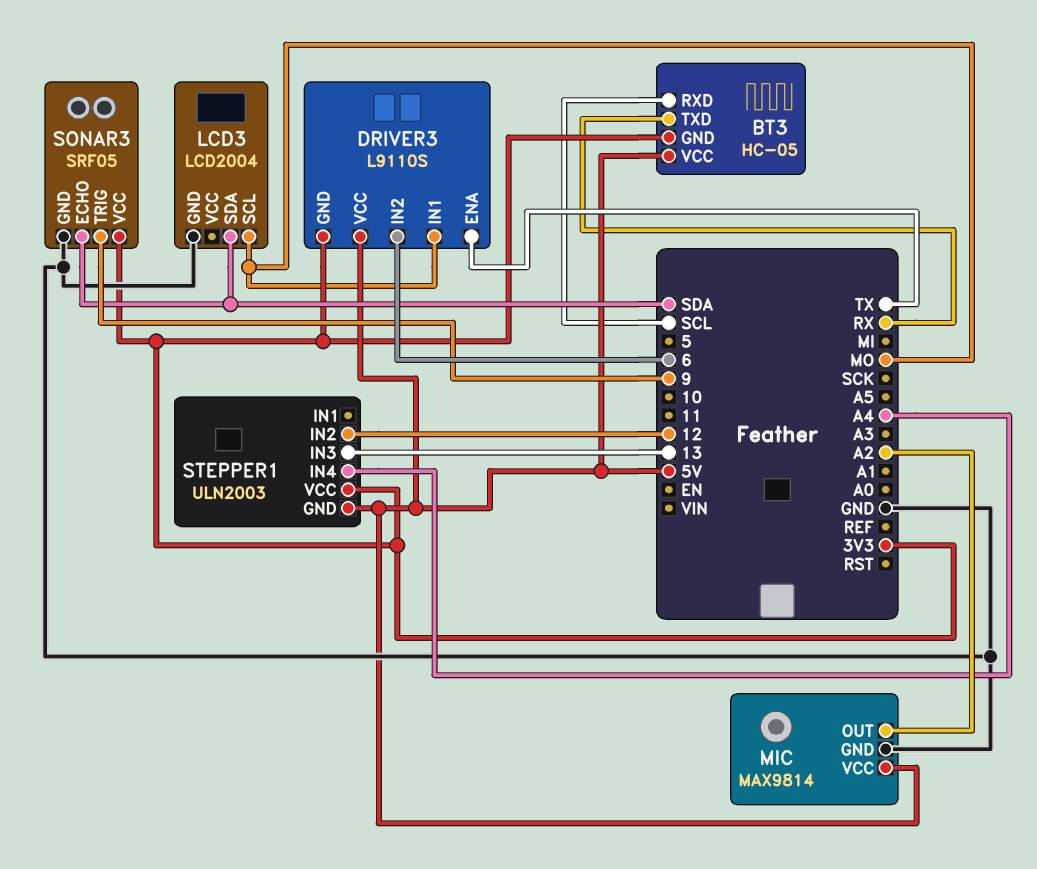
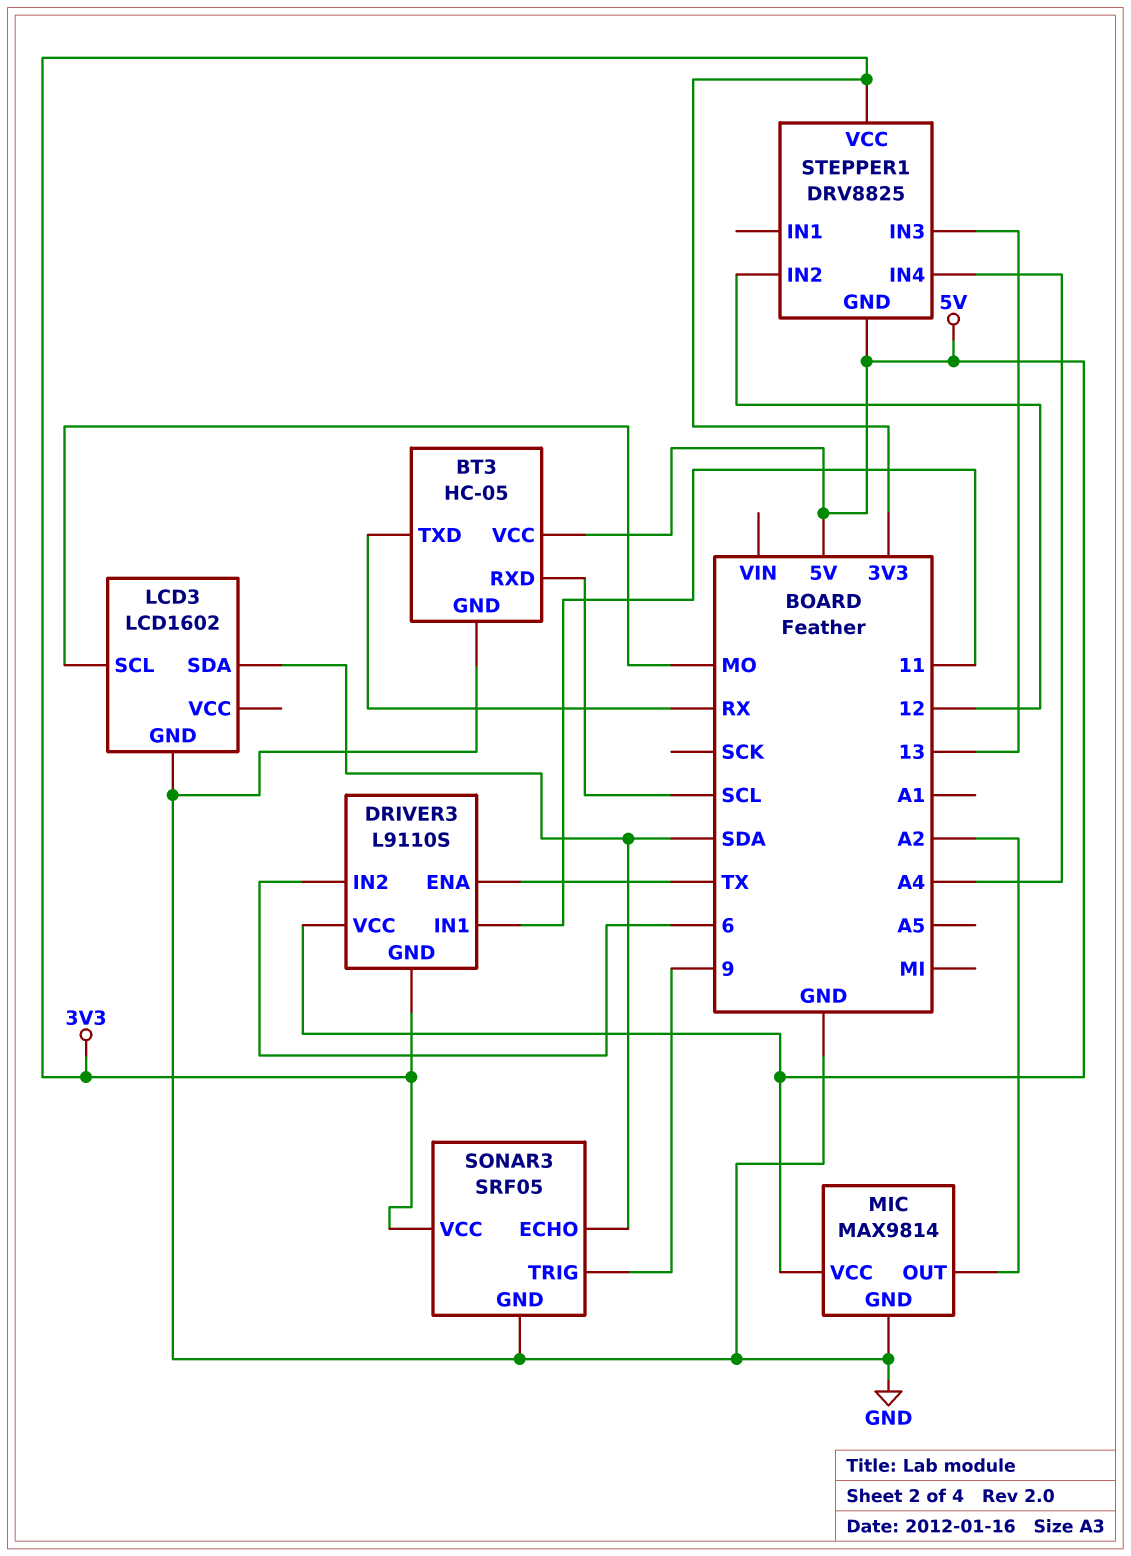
BT3 pin GND: 3V3 -> GND
DRIVER3 pin IN1: MO -> 11
LCD3: LCD2004 -> LCD1602
STEPPER1: ULN2003 -> DRV8825

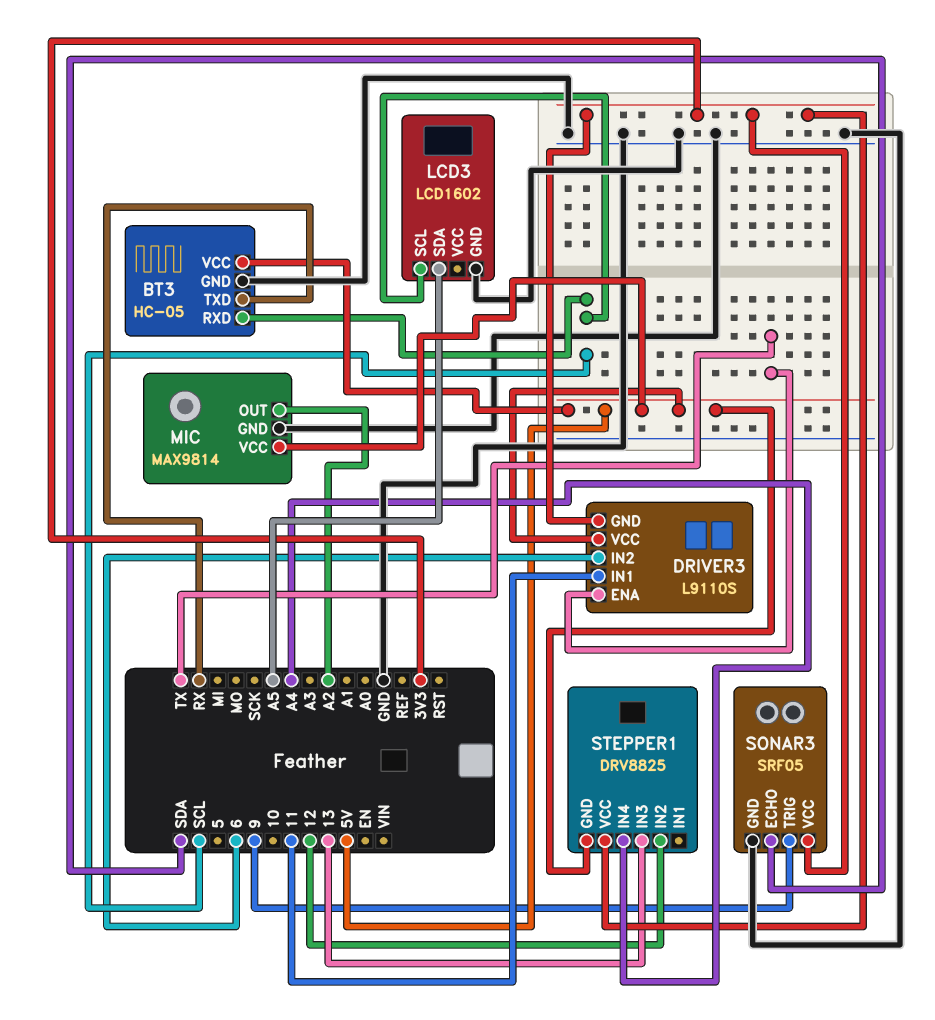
LCD3 pin SCL: MO -> SCL
LCD3 pin SDA: SDA -> A5

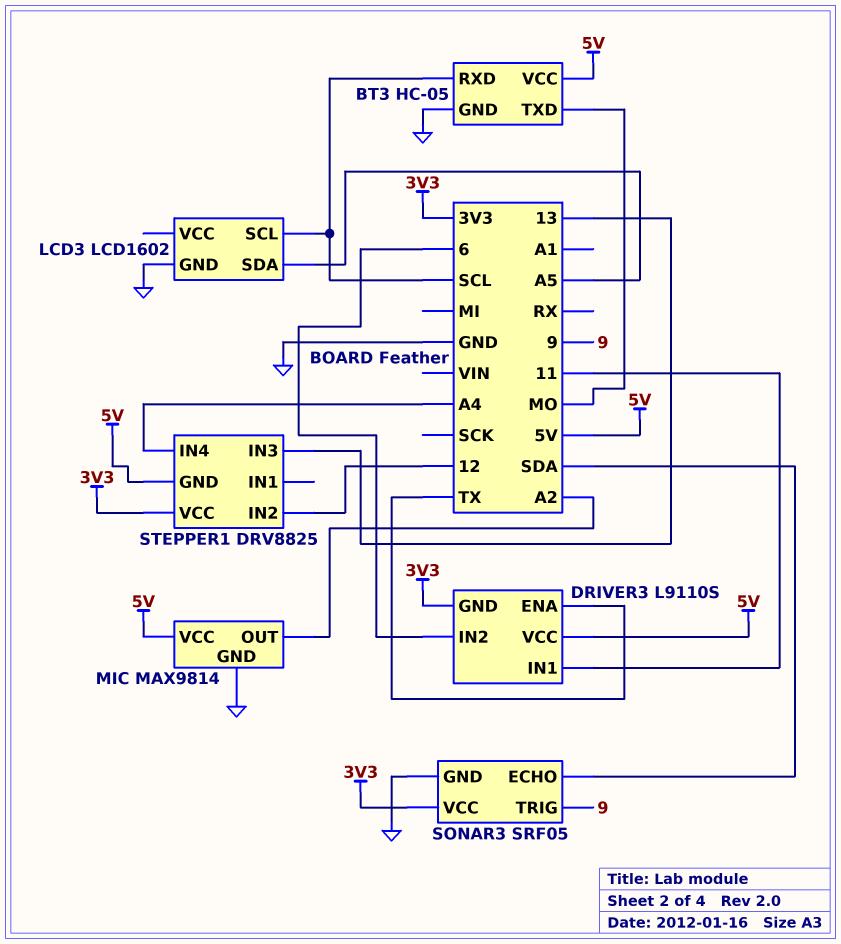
BT3 pin TXD: RX -> MO

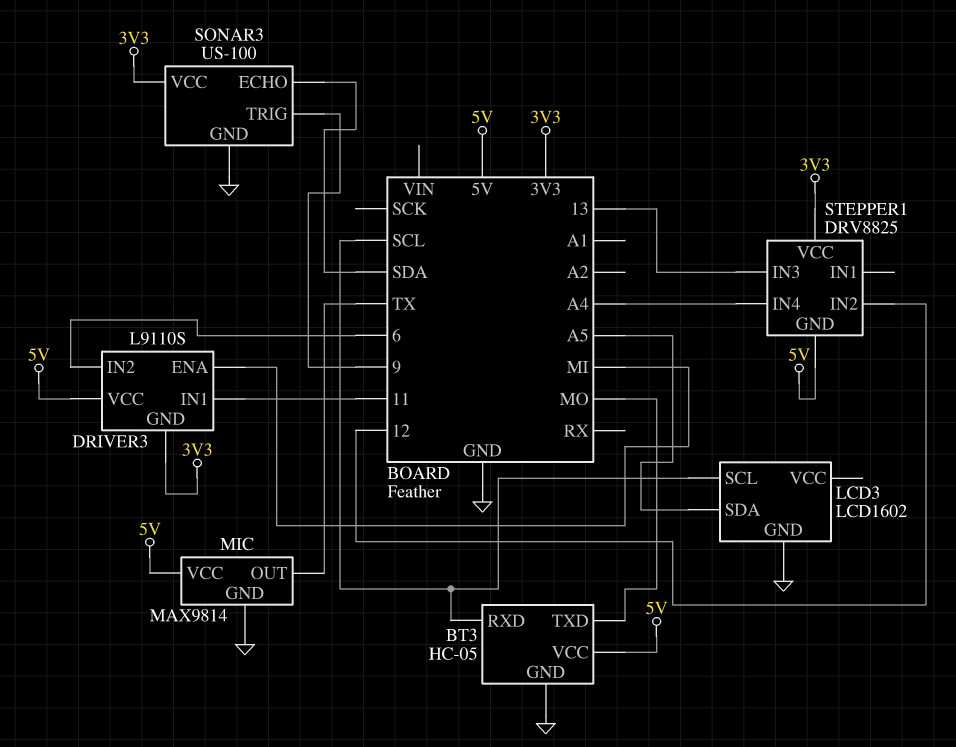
DRIVER3 pin ENA: TX -> MI
MIC pin OUT: A2 -> TX
SONAR3: SRF05 -> US-100

